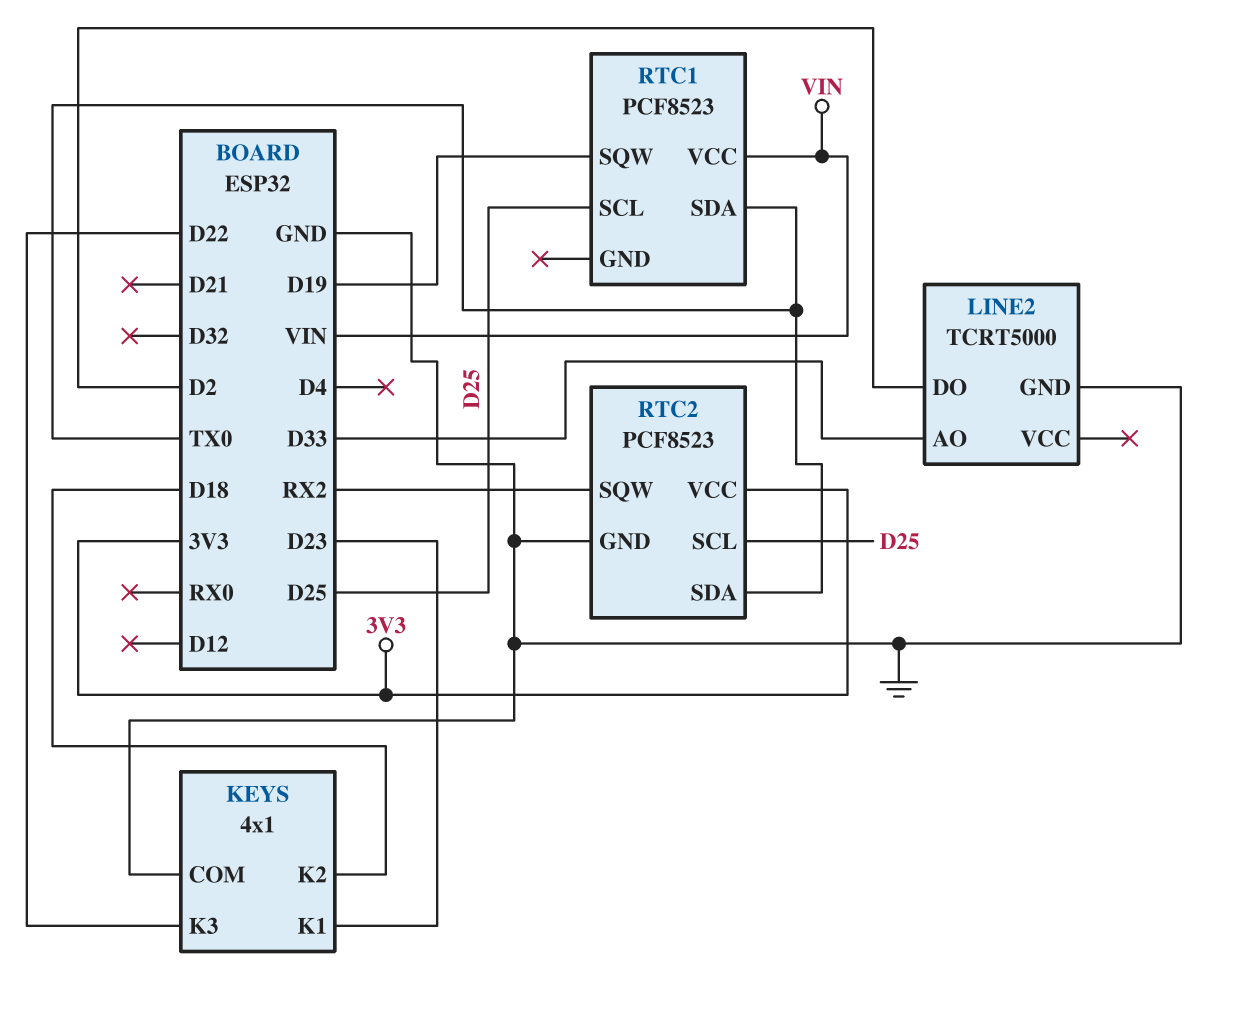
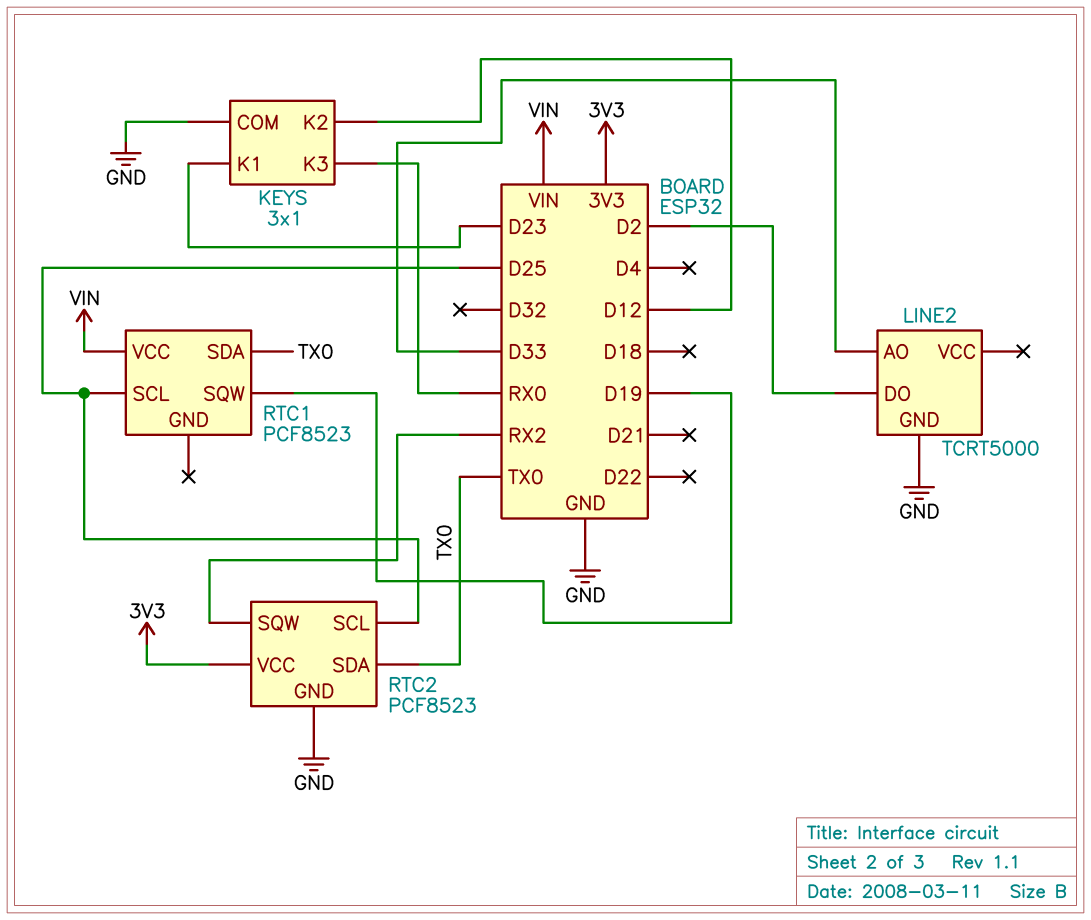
KEYS: 4x1 -> 3x1
KEYS pin K2: D18 -> D12
KEYS pin K3: D22 -> RX0

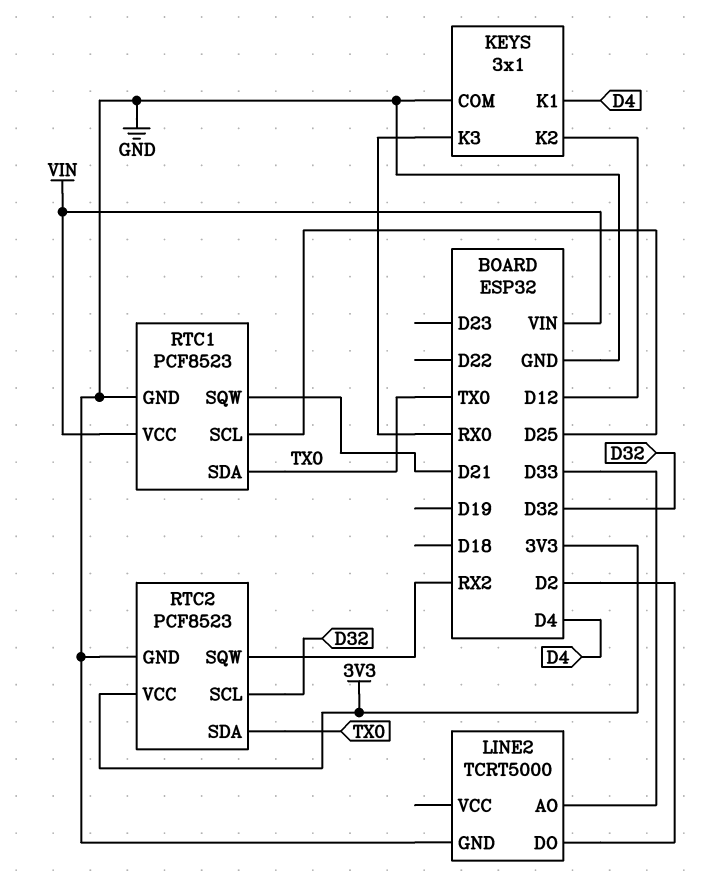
KEYS pin K1: D23 -> D4
RTC1 pin GND: none -> GND
RTC1 pin SQW: D19 -> D21
RTC2 pin SCL: D25 -> D32

